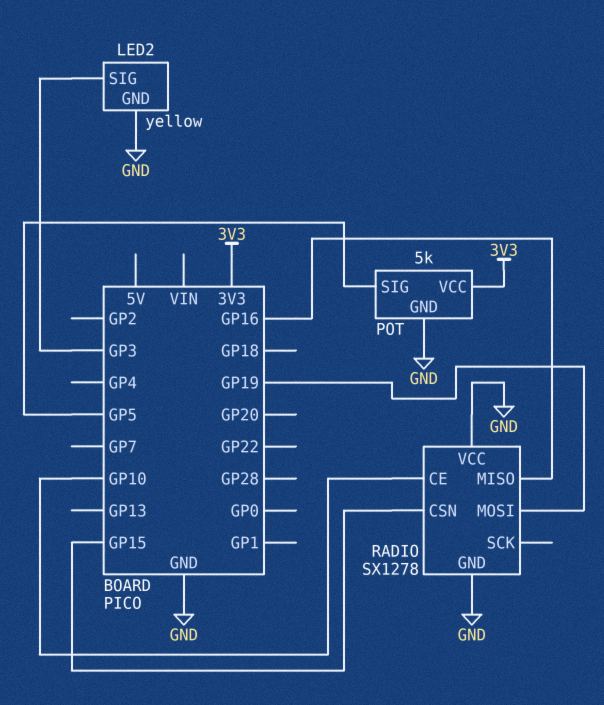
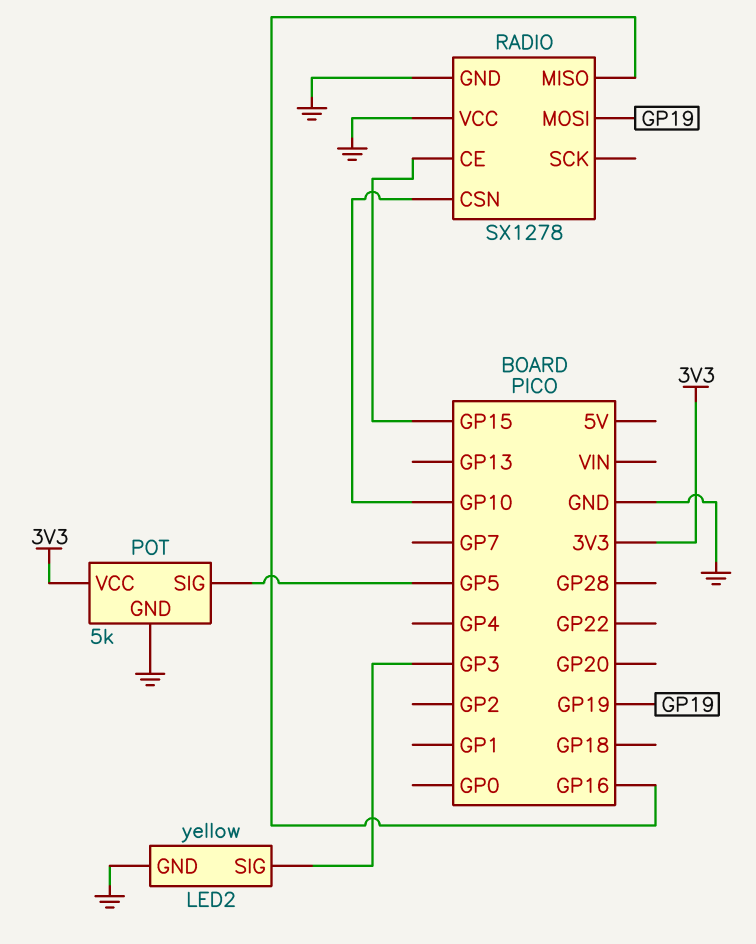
RADIO pin CE: GP10 -> GP15
RADIO pin CSN: GP15 -> GP10

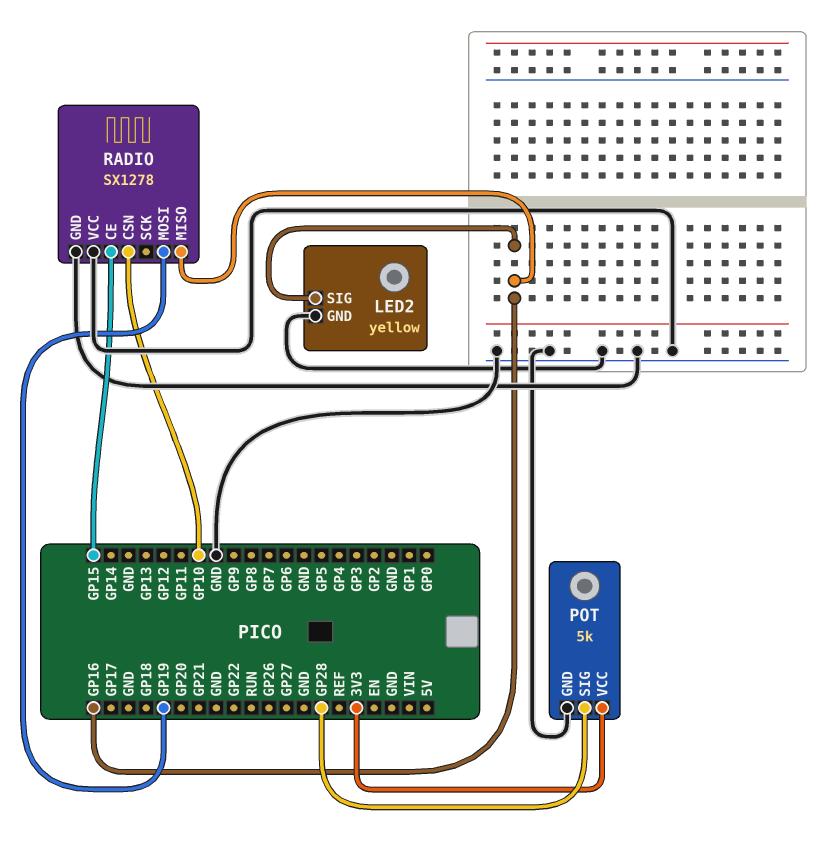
LED2 pin SIG: GP3 -> GP16
POT pin SIG: GP5 -> GP28

